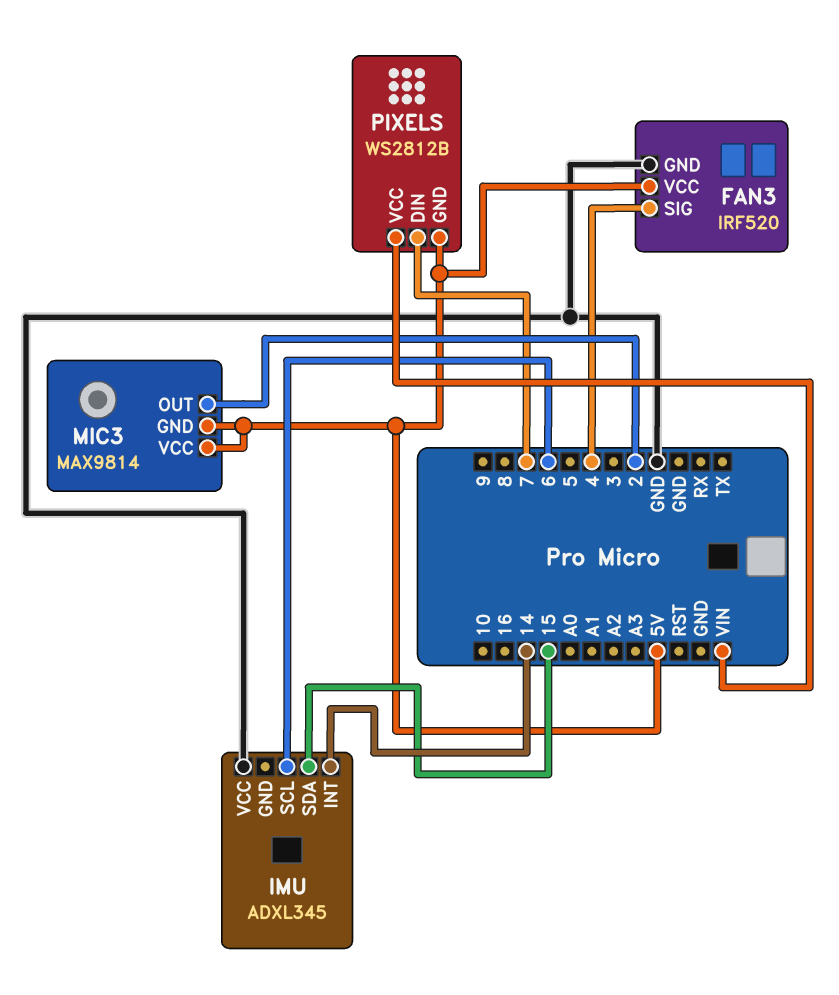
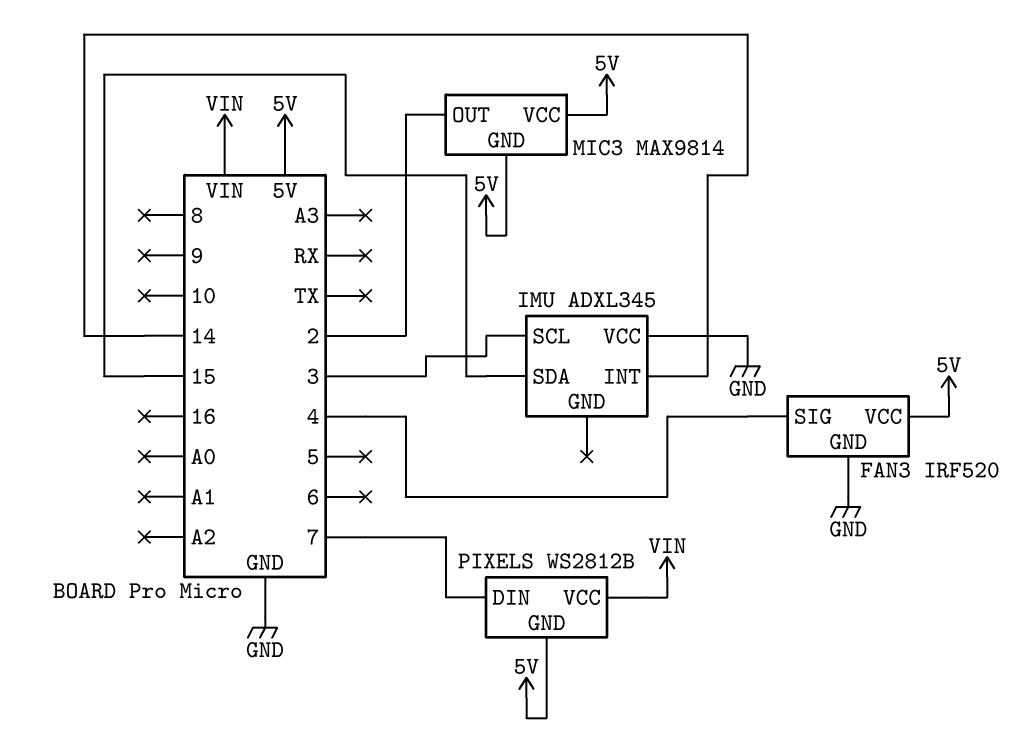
IMU pin SCL: 6 -> 3

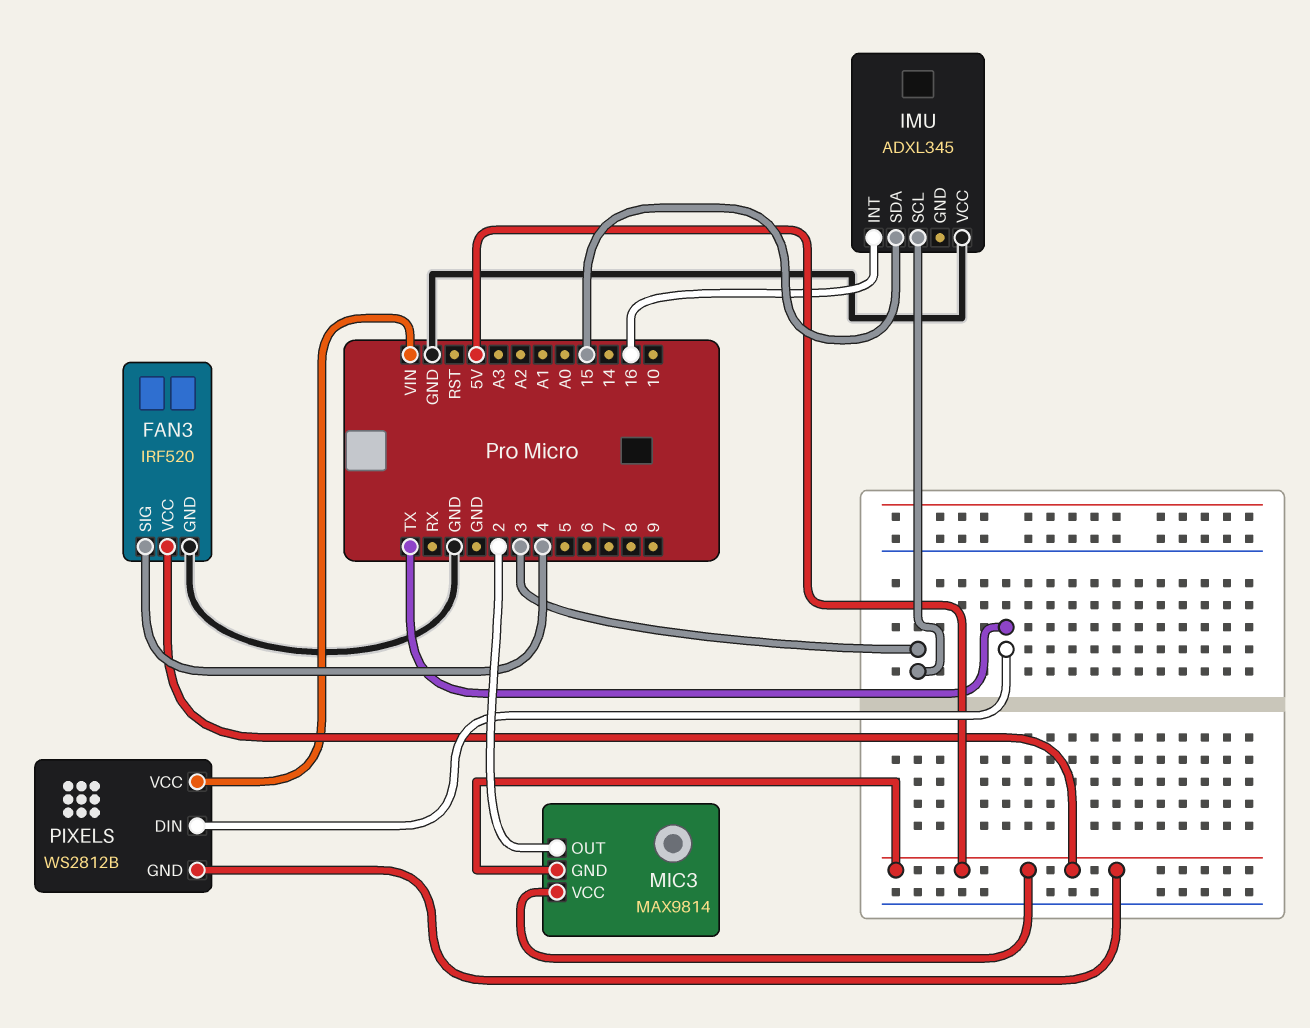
IMU pin INT: 14 -> 16
PIXELS pin DIN: 7 -> TX

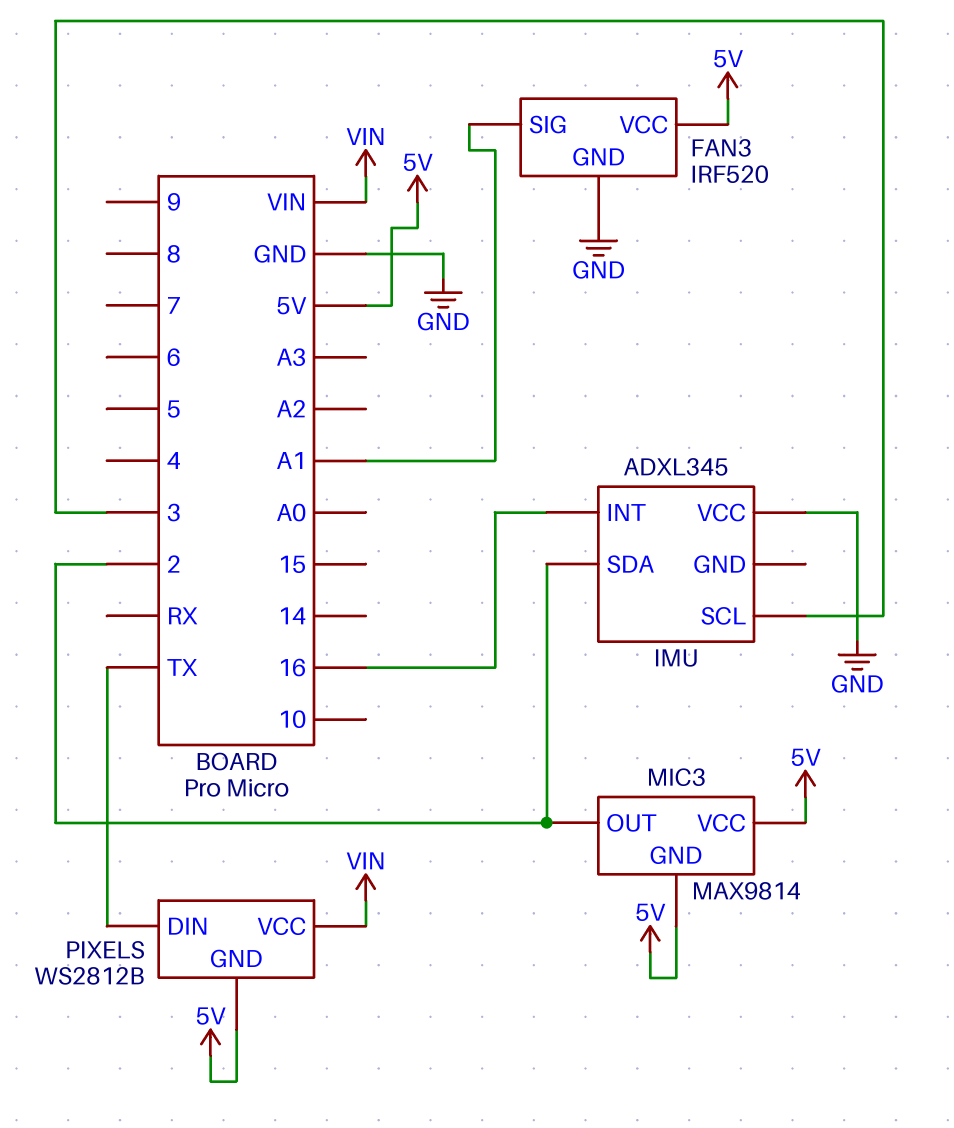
FAN3 pin SIG: 4 -> A1
IMU pin SDA: 15 -> 2

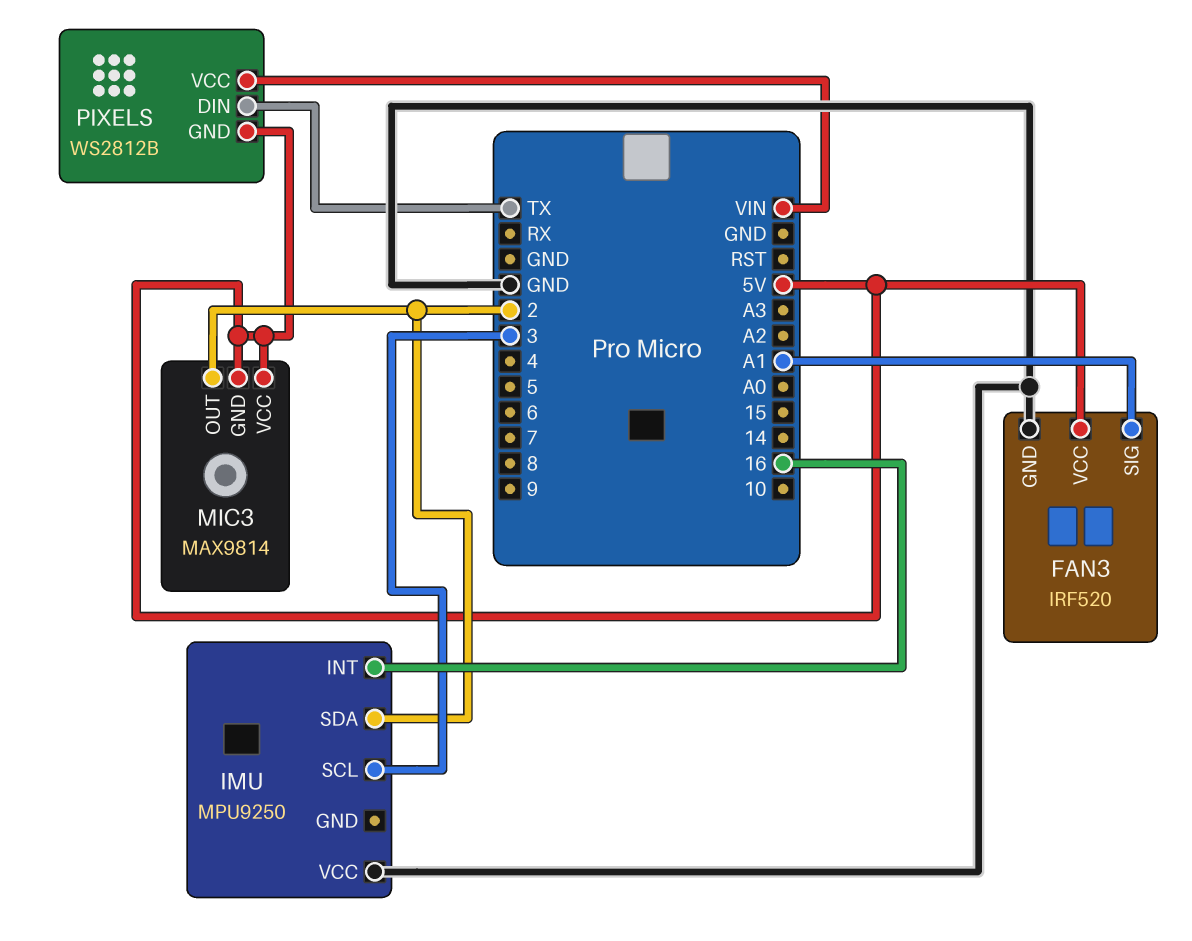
IMU: ADXL345 -> MPU9250

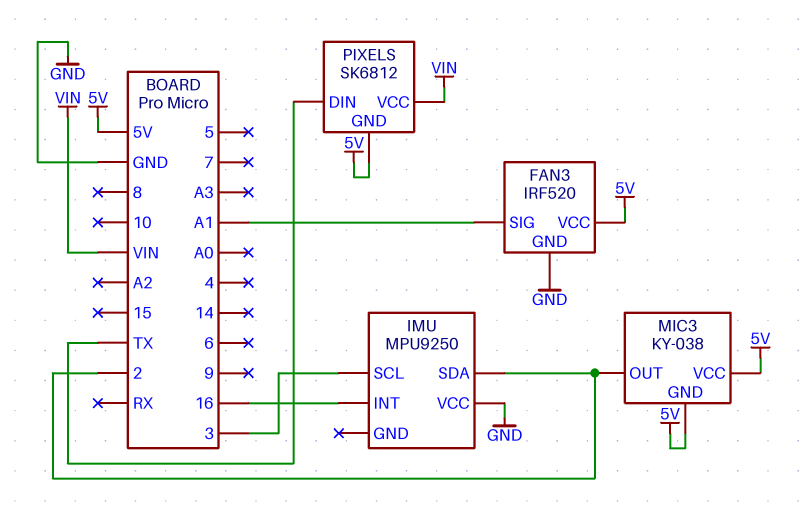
MIC3: MAX9814 -> KY-038
PIXELS: WS2812B -> SK6812

